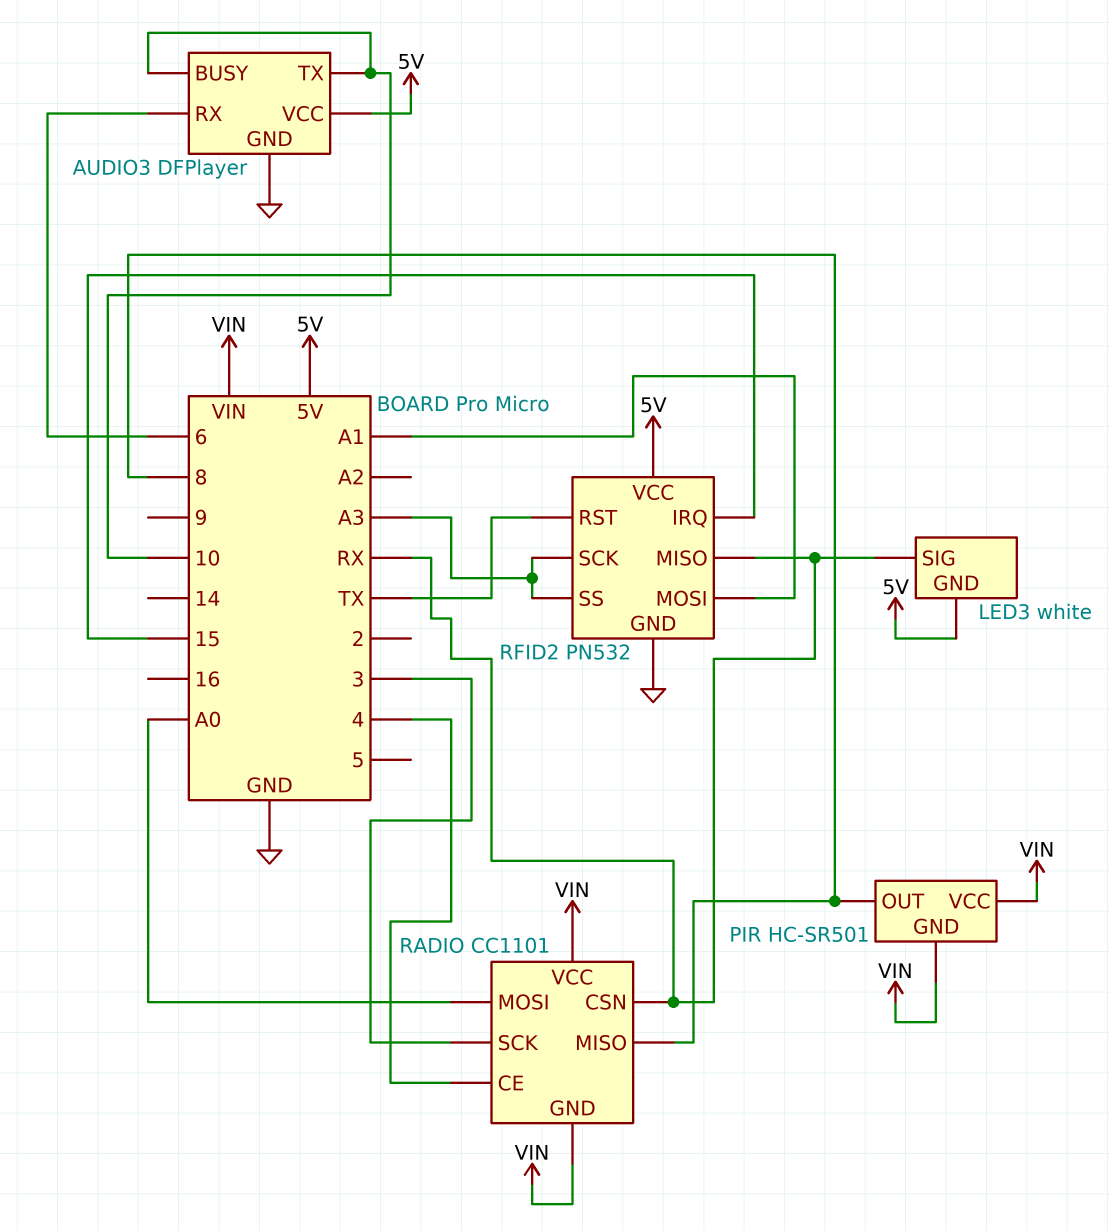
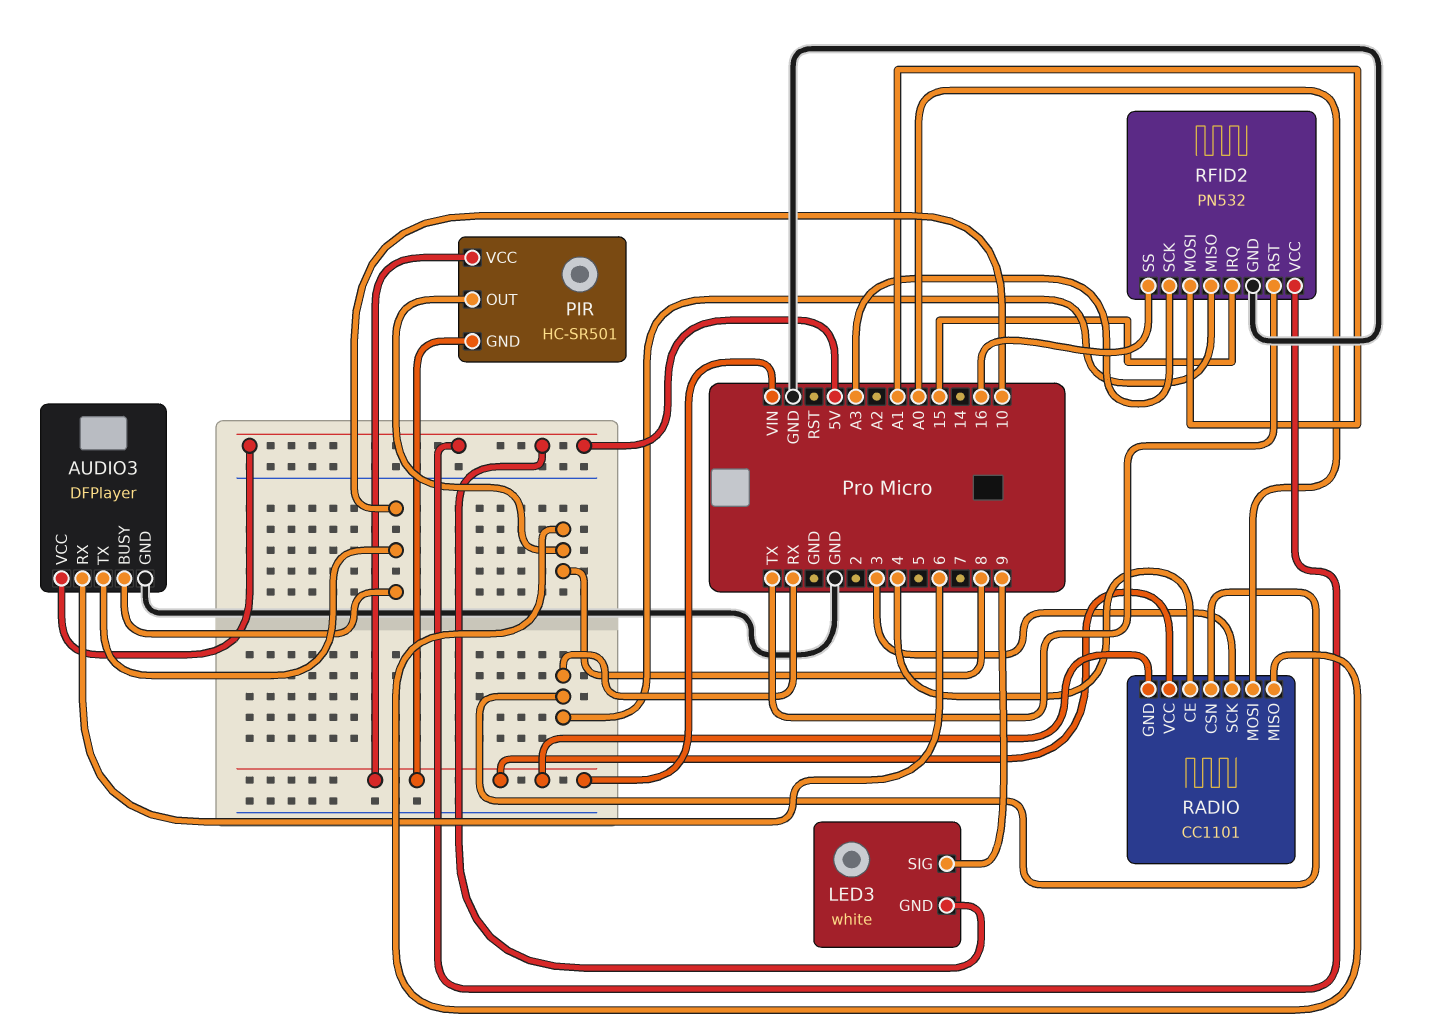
LED3 pin SIG: RX -> 9
RFID2 pin SS: A3 -> 16

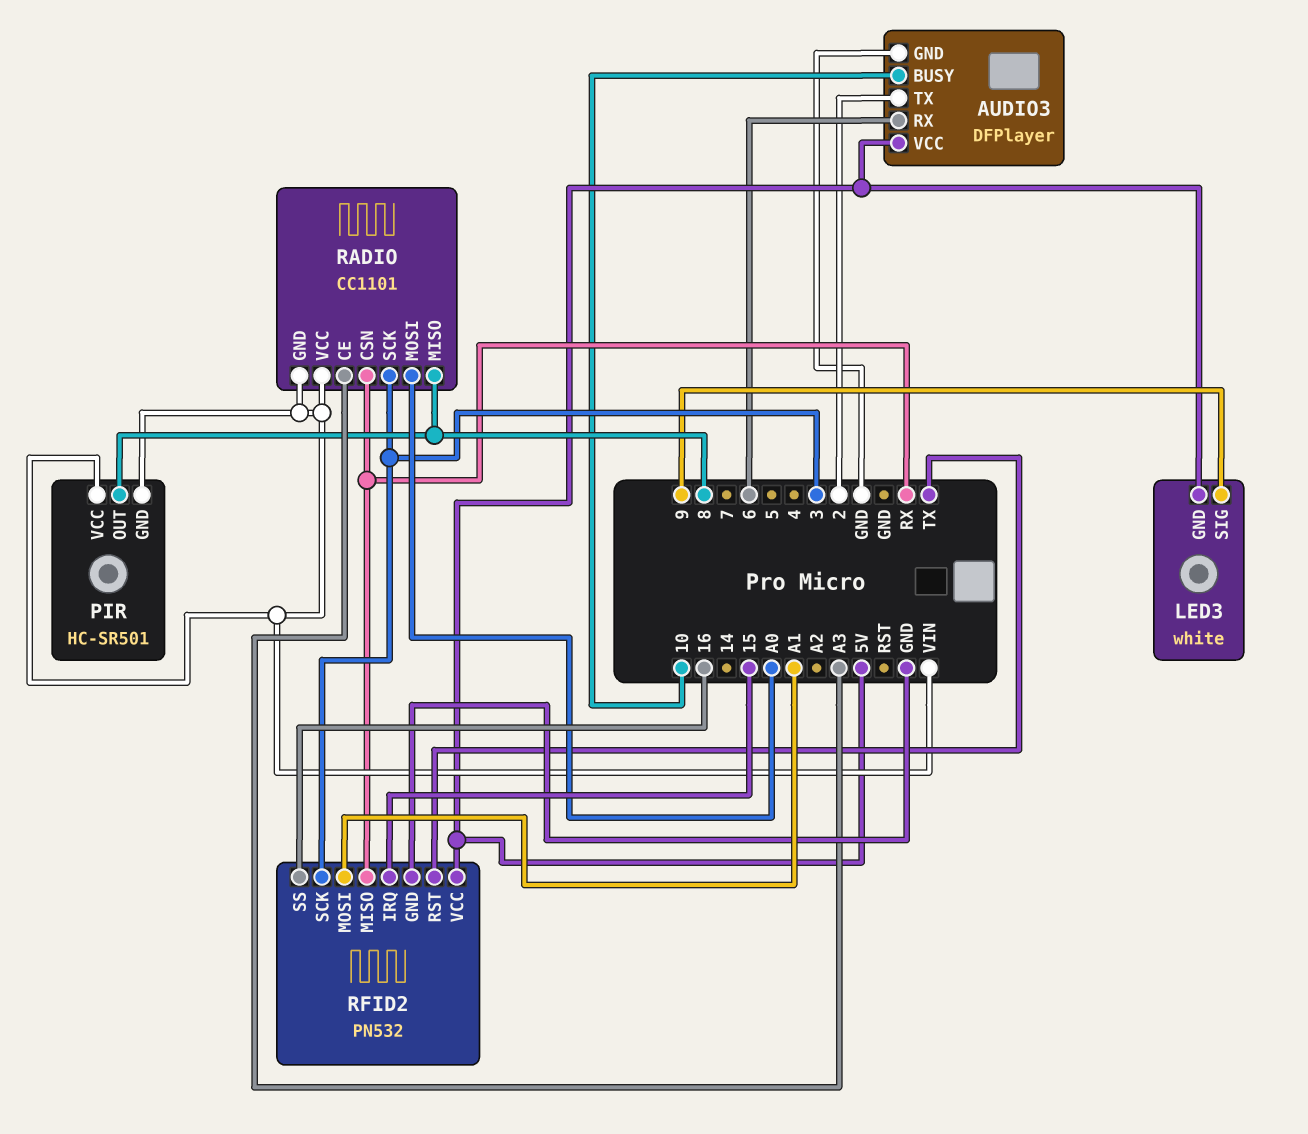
AUDIO3 pin TX: 10 -> 2
RADIO pin CE: 4 -> A3
RFID2 pin SCK: A3 -> 3

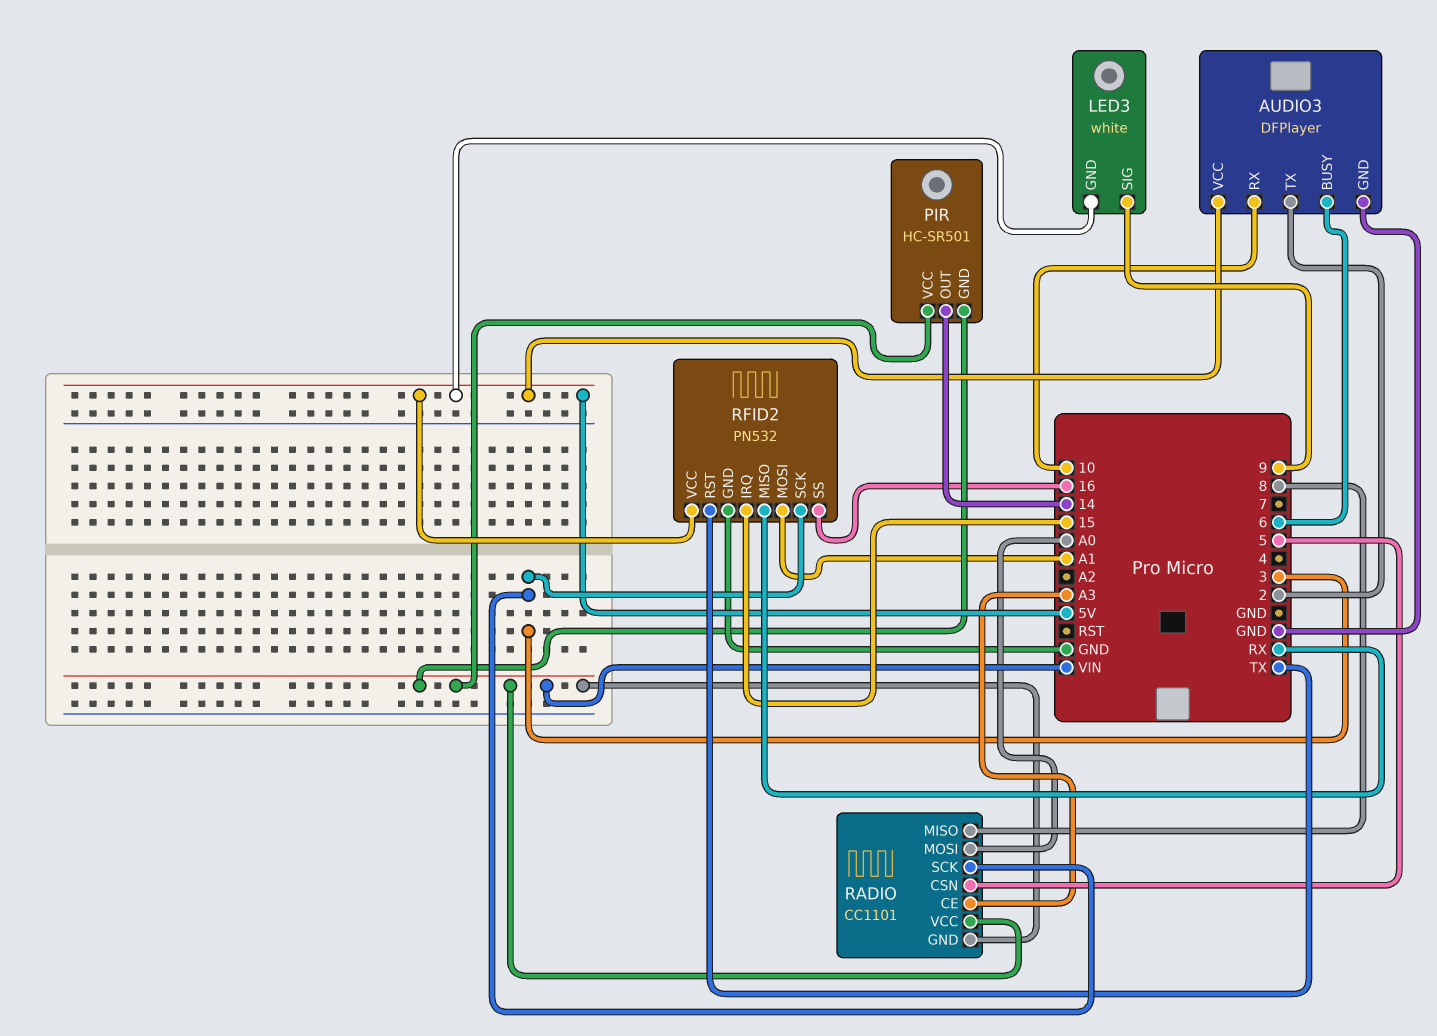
AUDIO3 pin BUSY: 10 -> 6
AUDIO3 pin RX: 6 -> 10
PIR pin OUT: 8 -> 14
RADIO pin CSN: RX -> 5

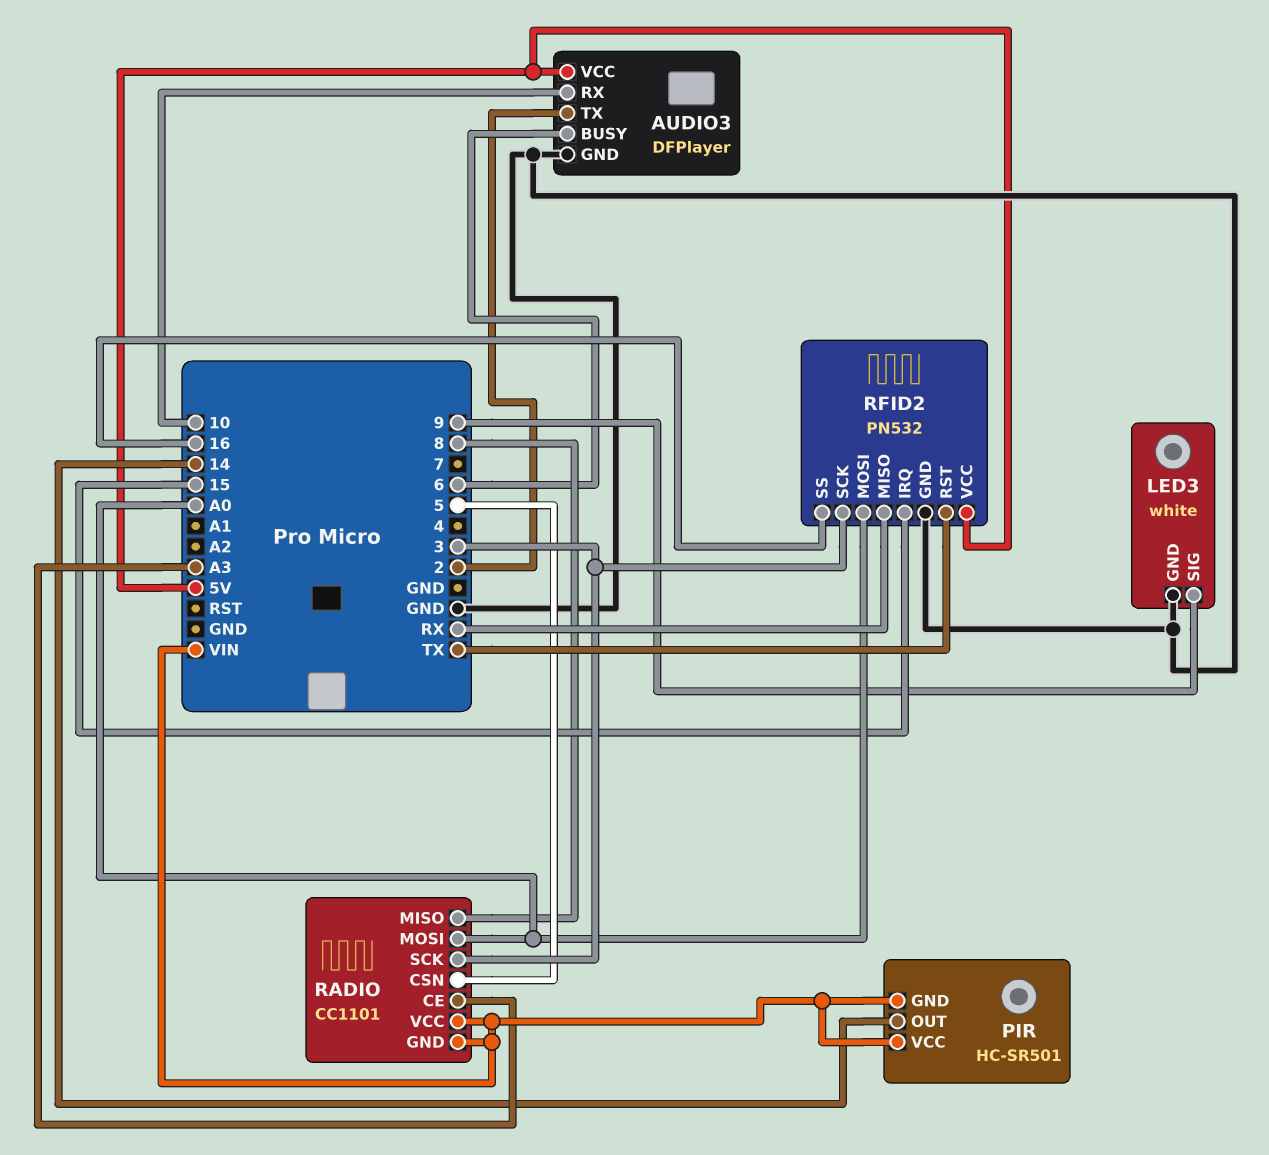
LED3 pin GND: 5V -> GND
RFID2 pin MOSI: A1 -> A0

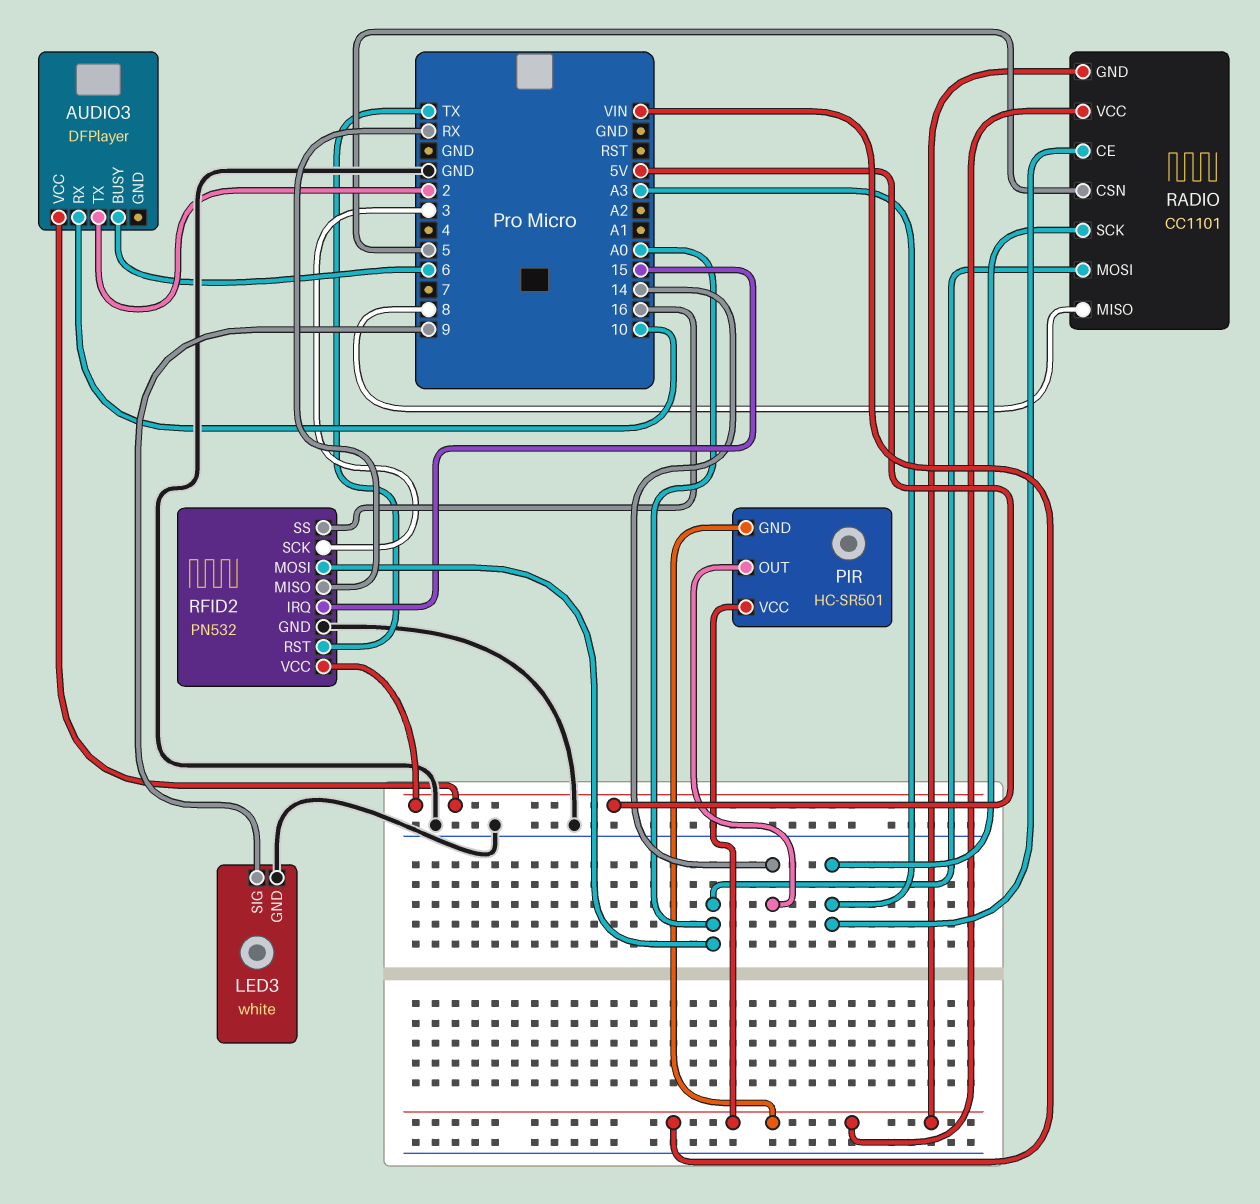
AUDIO3 pin GND: GND -> none
RADIO pin SCK: 3 -> A3

